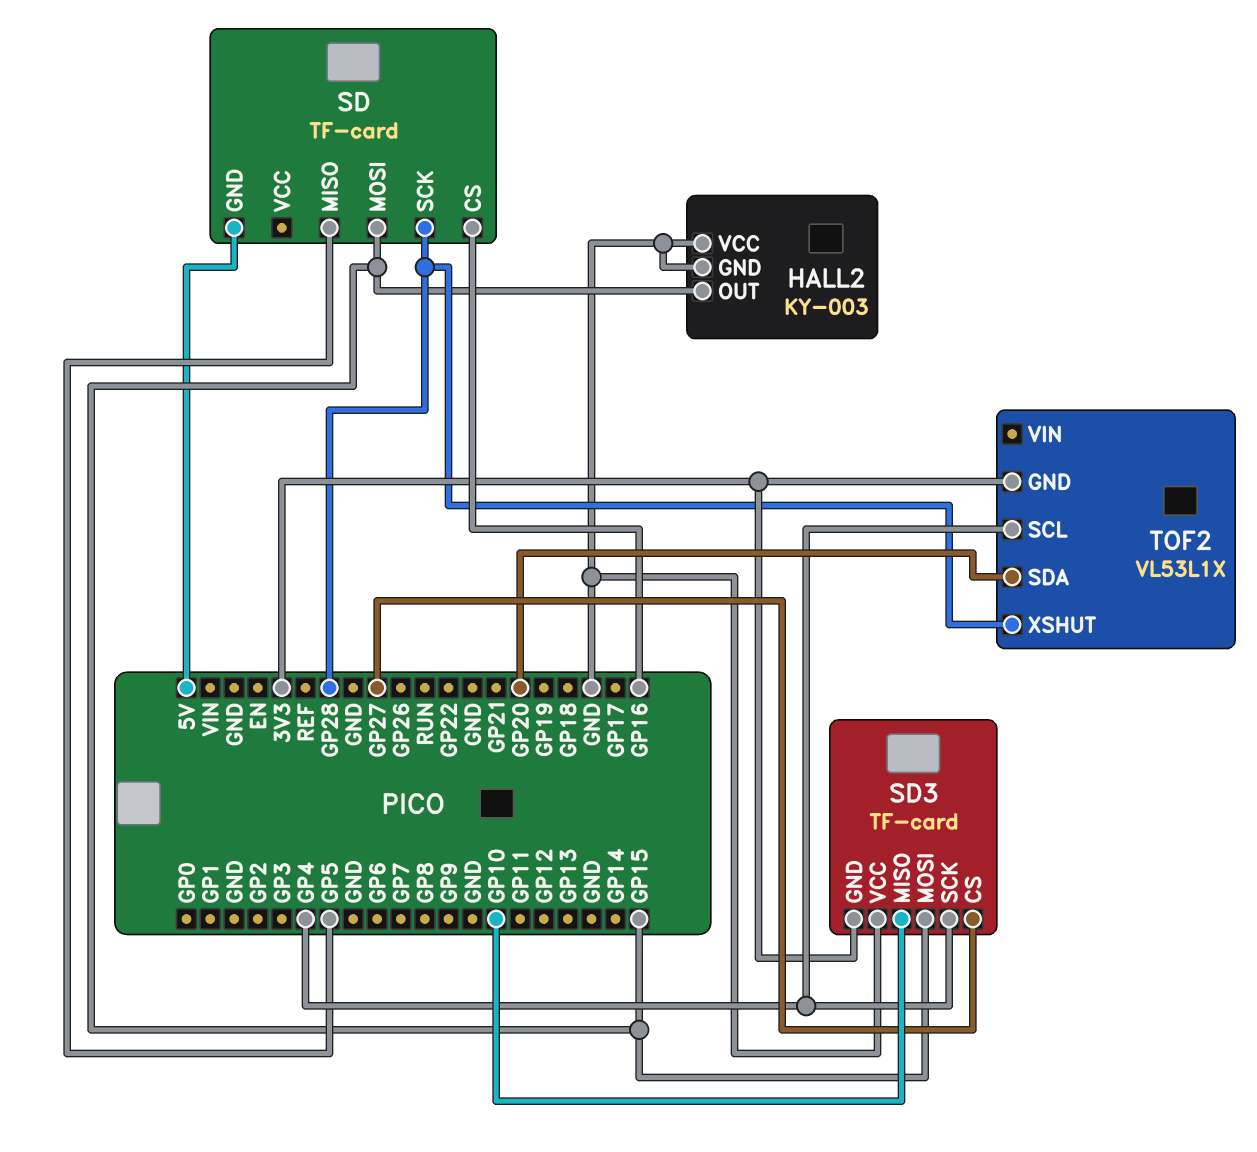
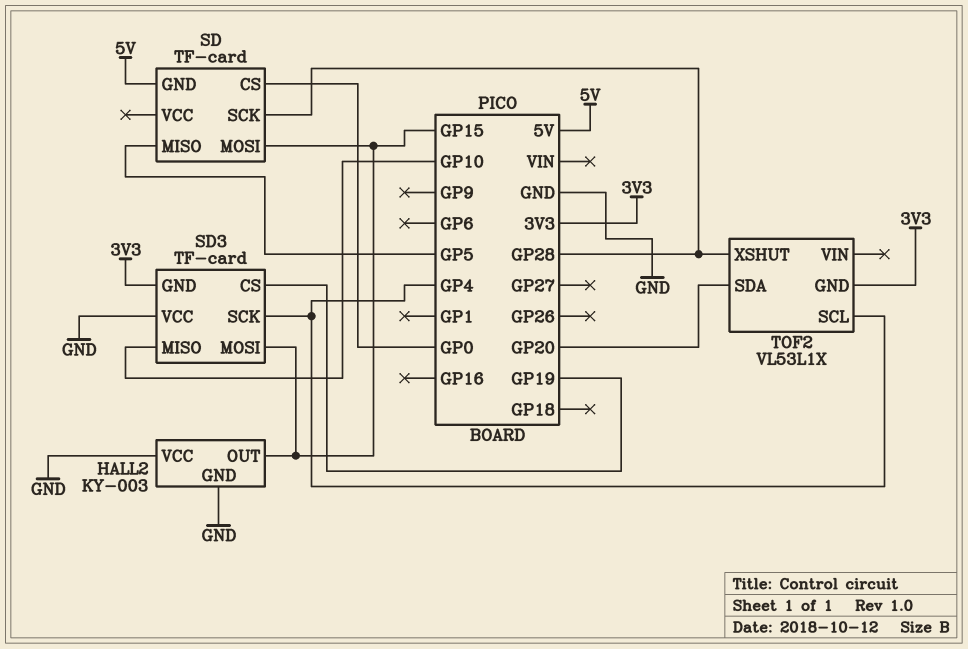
SD pin CS: GP16 -> GP0
SD3 pin CS: GP27 -> GP19

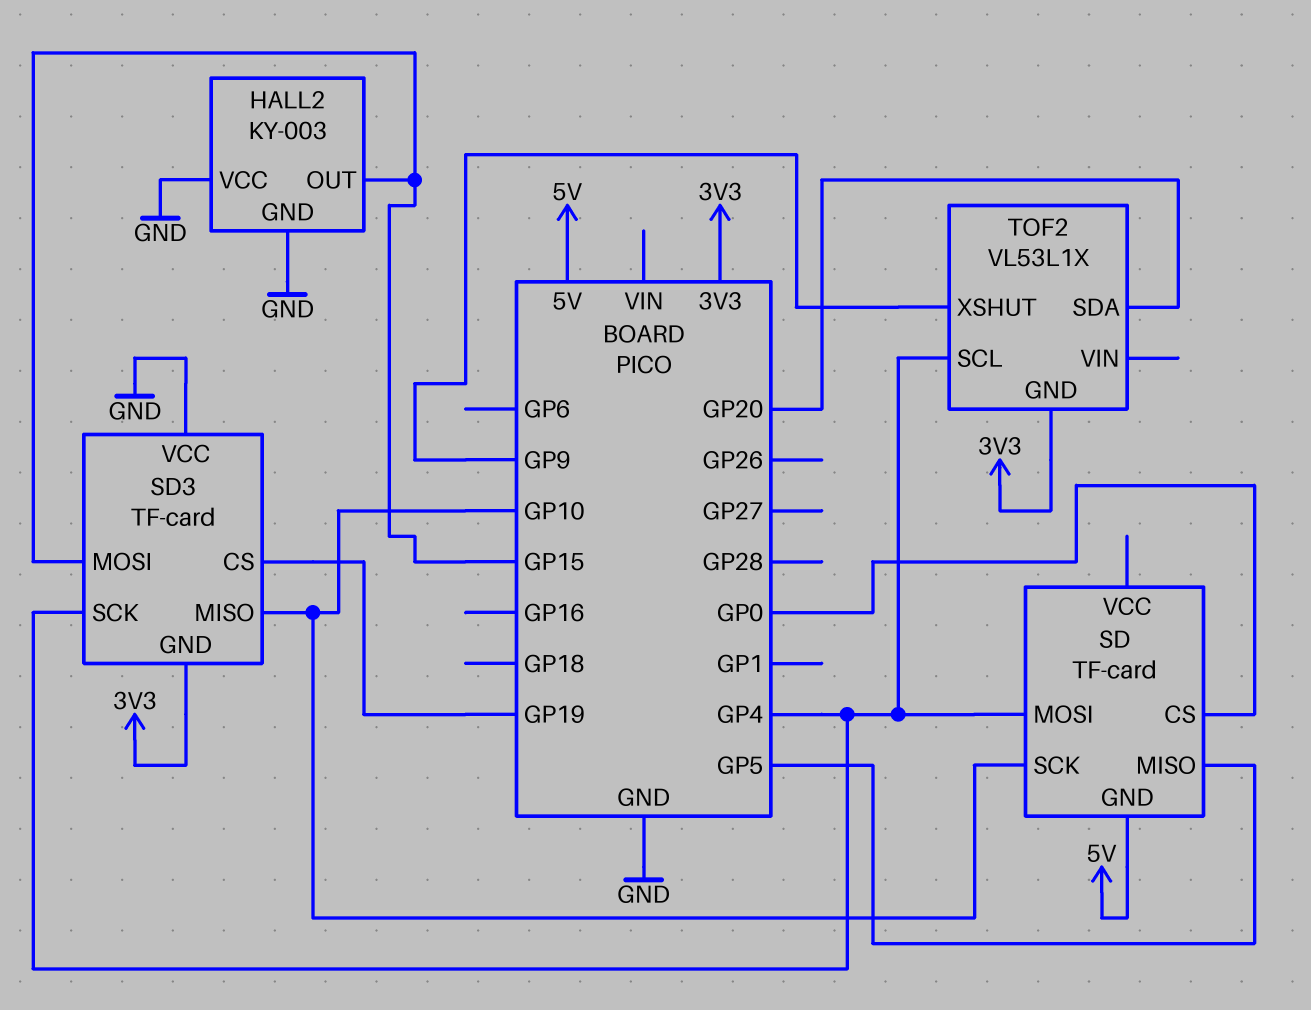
SD pin MOSI: GP15 -> GP4
SD pin SCK: GP28 -> GP10
TOF2 pin XSHUT: GP28 -> GP9

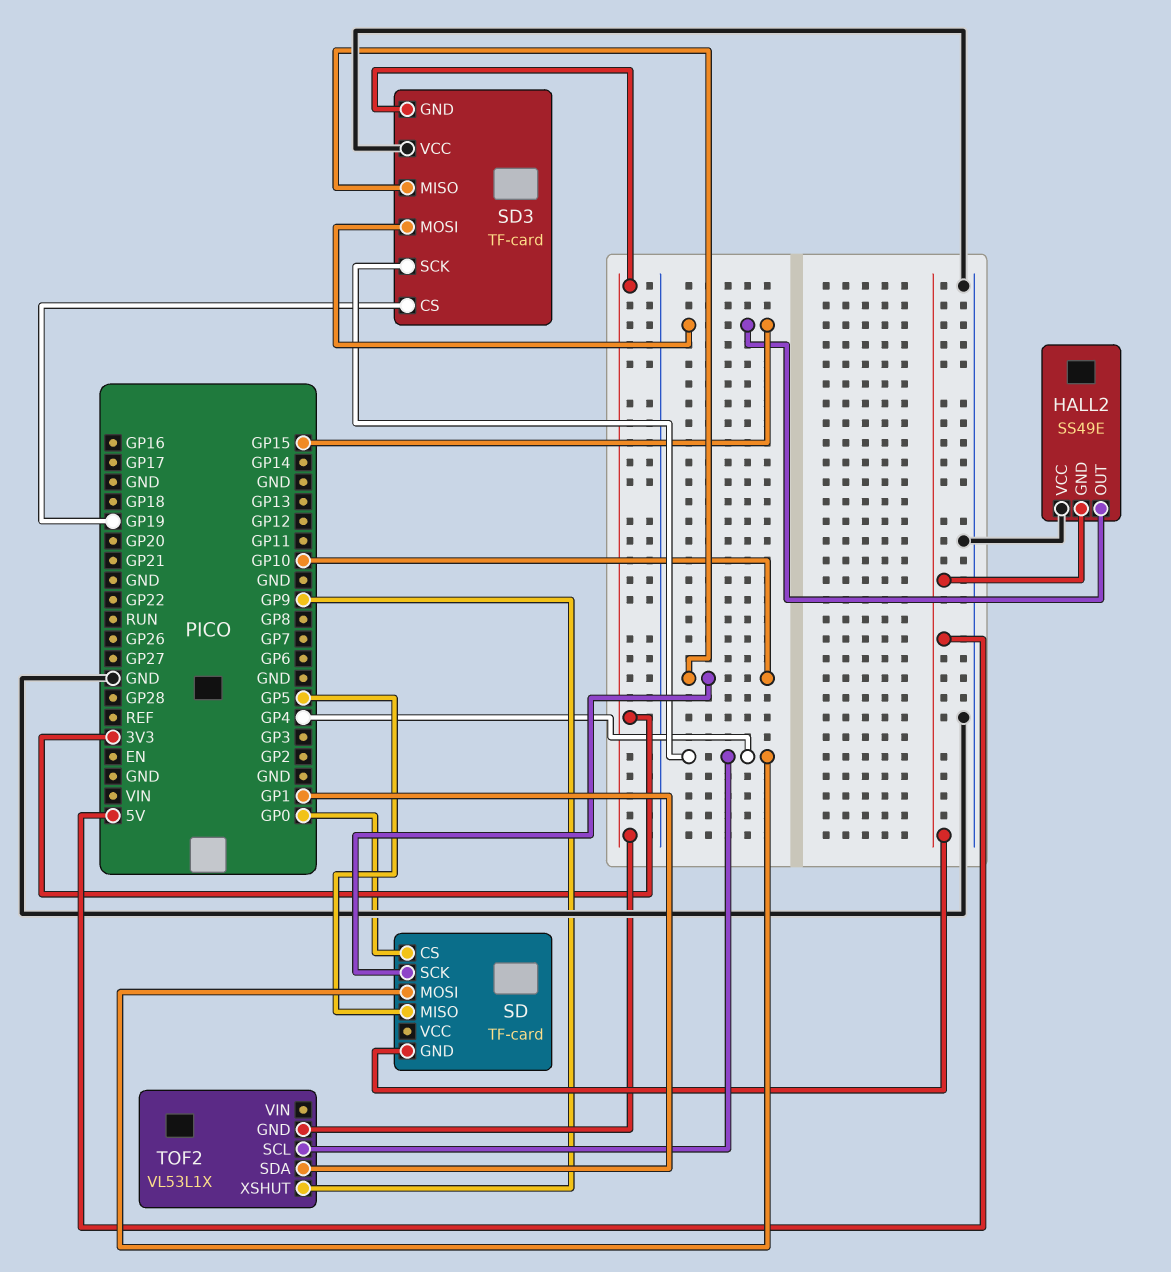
HALL2: KY-003 -> SS49E
HALL2 pin GND: GND -> 5V
TOF2 pin SDA: GP20 -> GP1

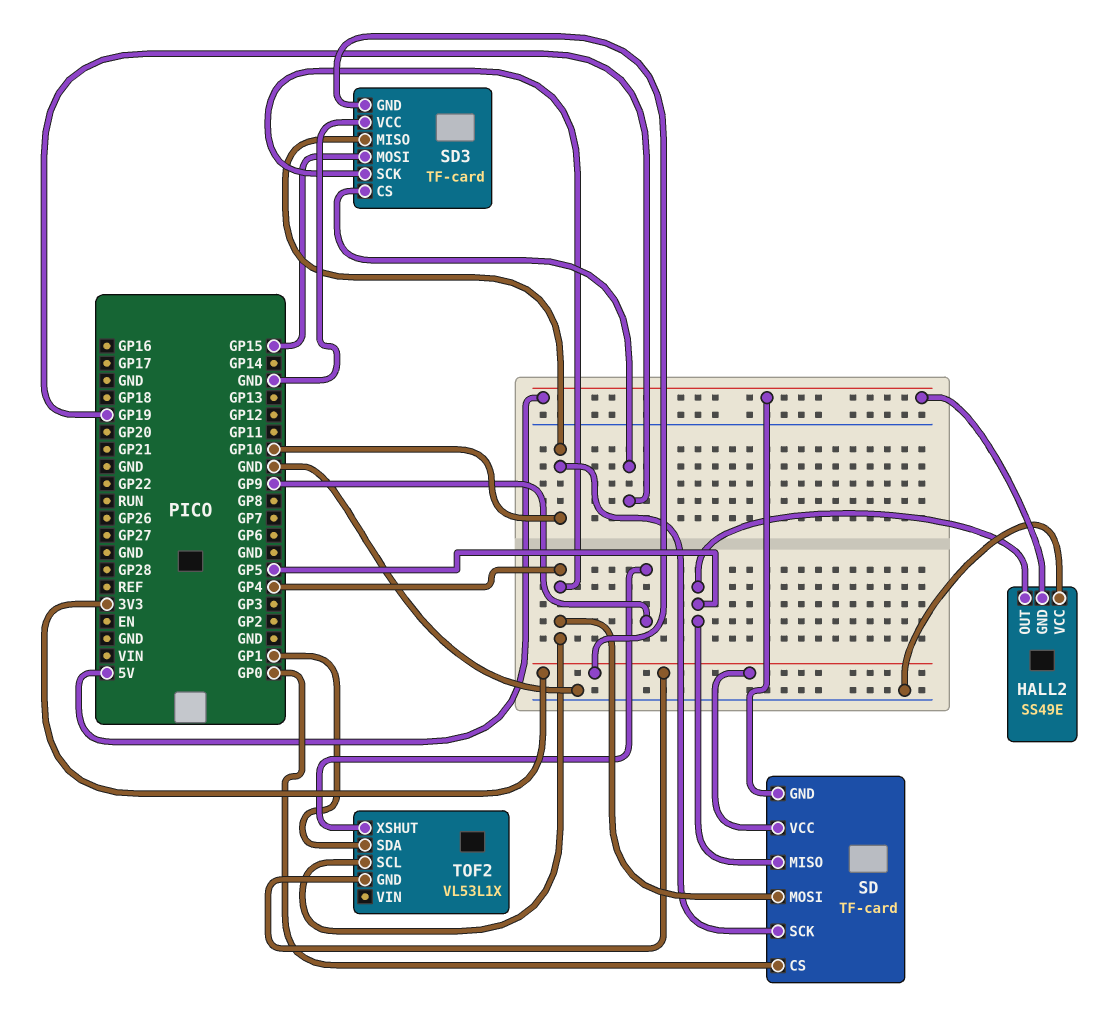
HALL2 pin OUT: GP15 -> GP5
SD pin VCC: none -> 3V3

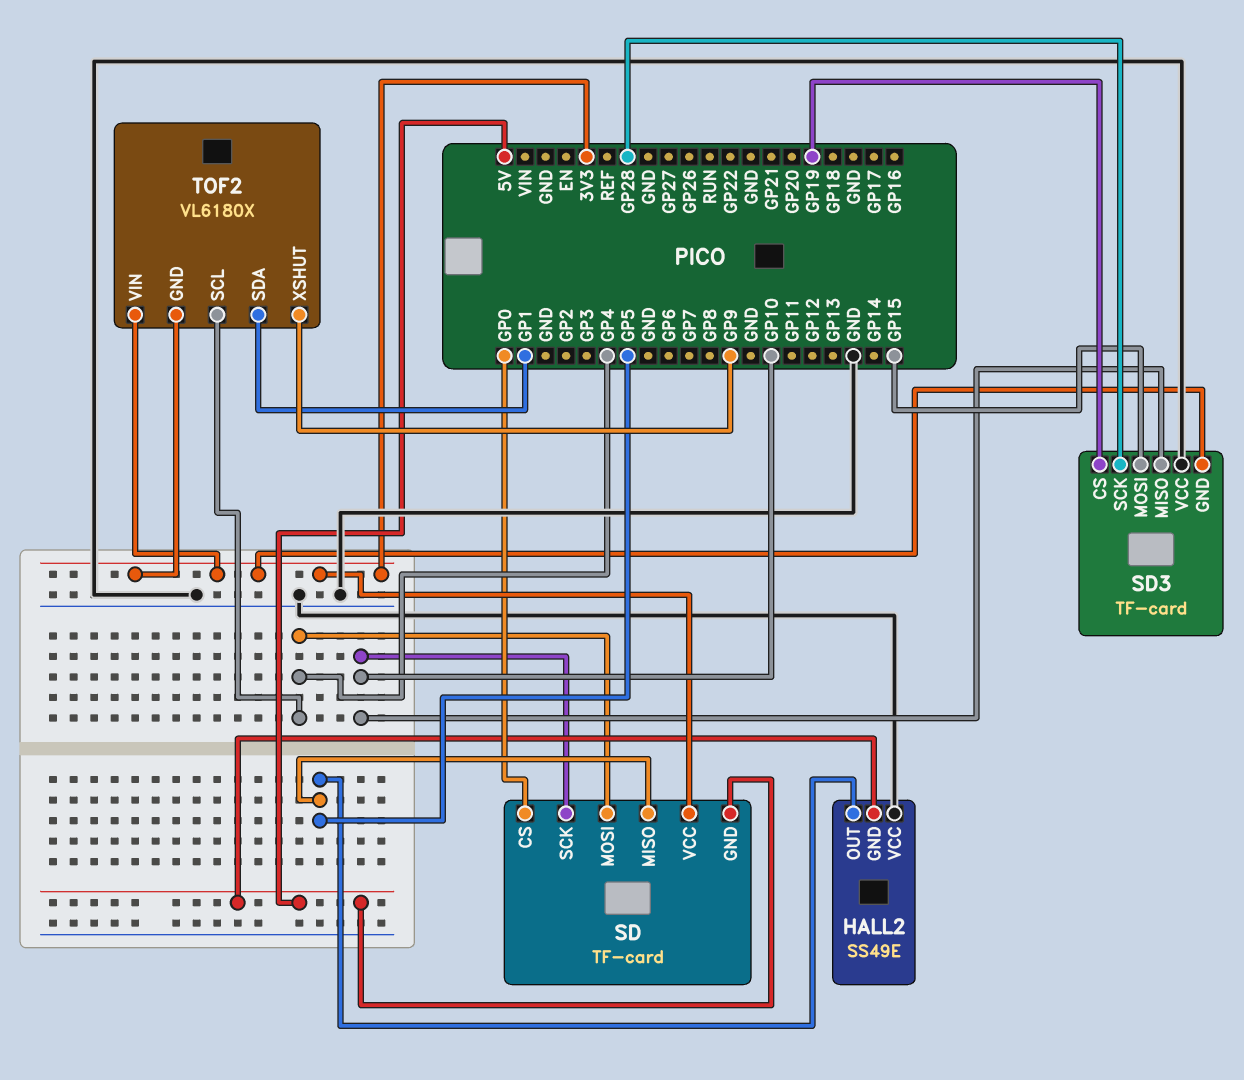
SD3 pin SCK: GP4 -> GP28
TOF2: VL53L1X -> VL6180X
TOF2 pin VIN: none -> 3V3

